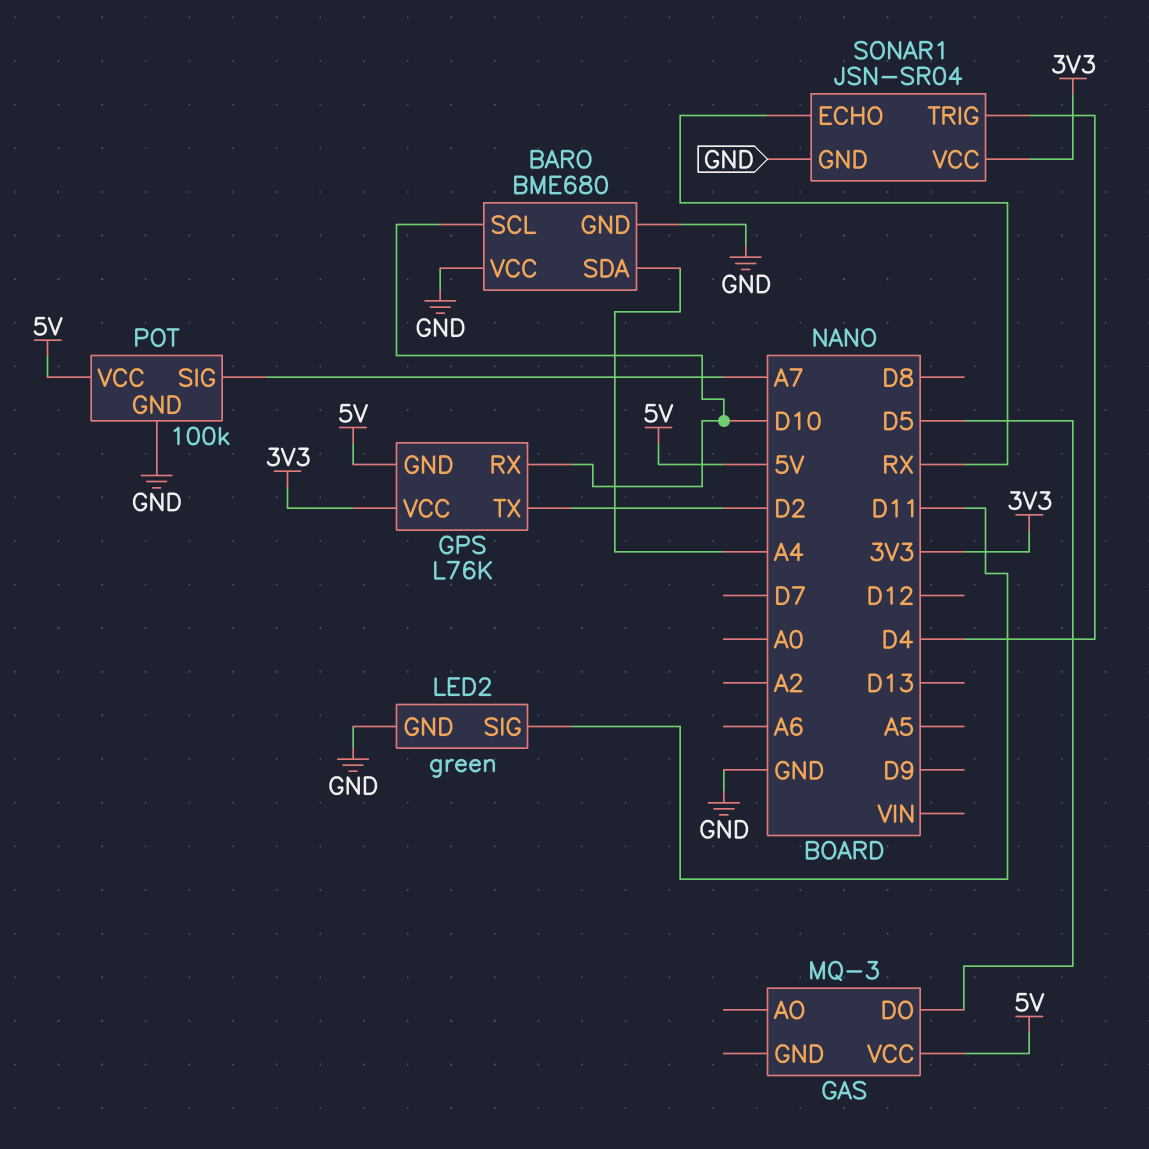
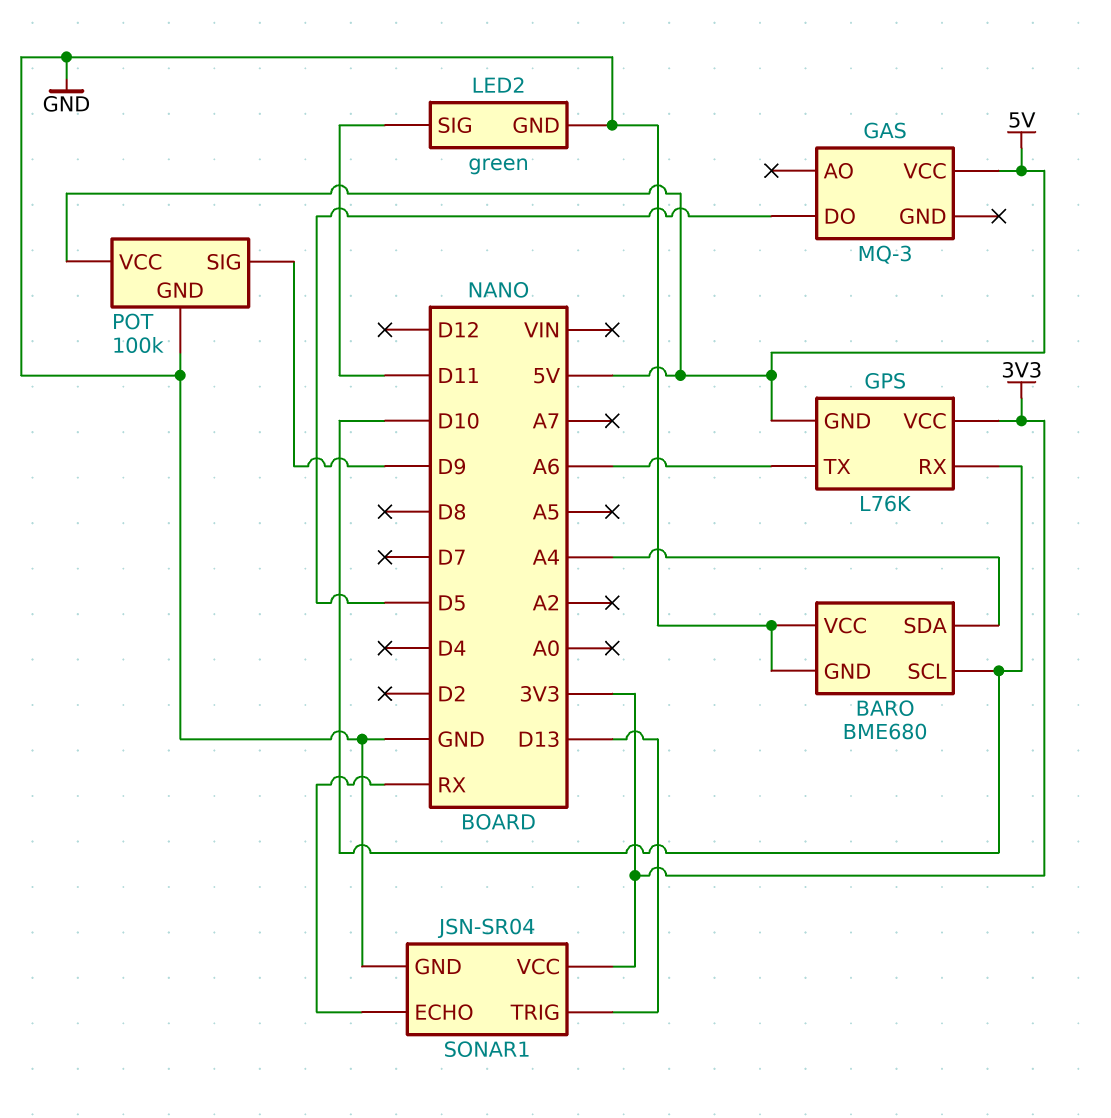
GPS pin TX: D2 -> A6
POT pin SIG: A7 -> D9
SONAR1 pin TRIG: D4 -> D13

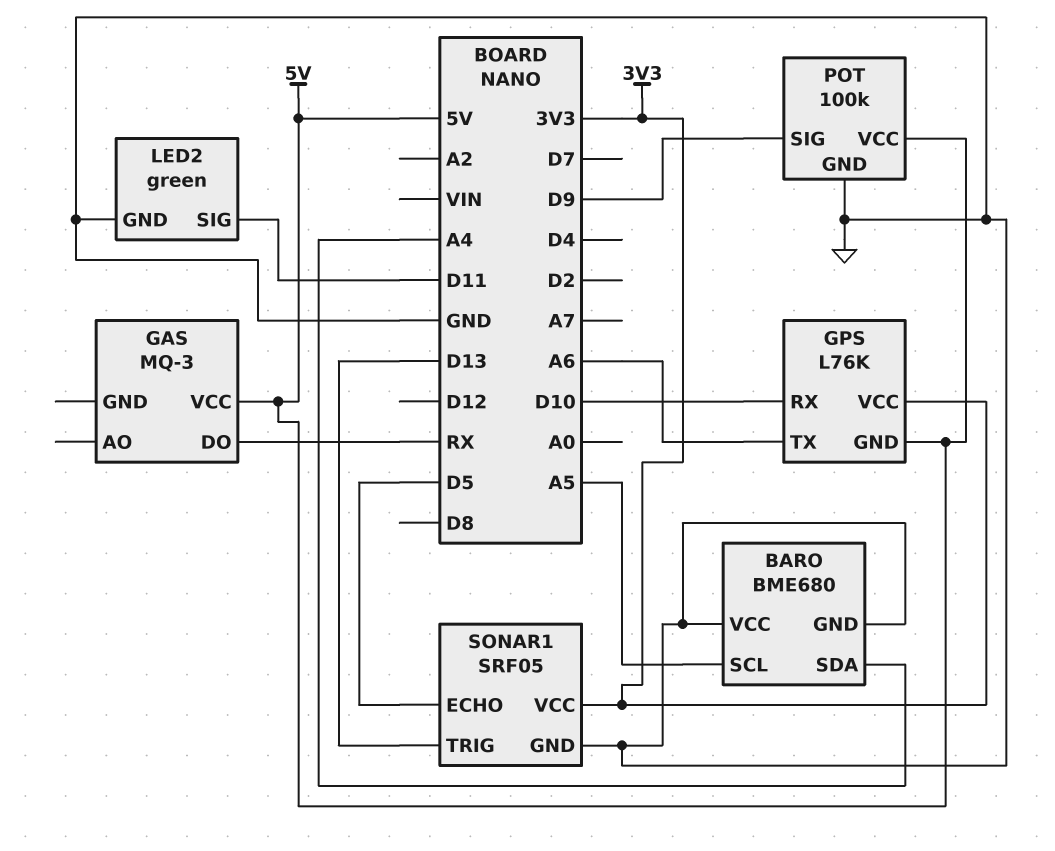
BARO pin SCL: D10 -> A5
GAS pin DO: D5 -> RX
SONAR1: JSN-SR04 -> SRF05
SONAR1 pin ECHO: RX -> D5

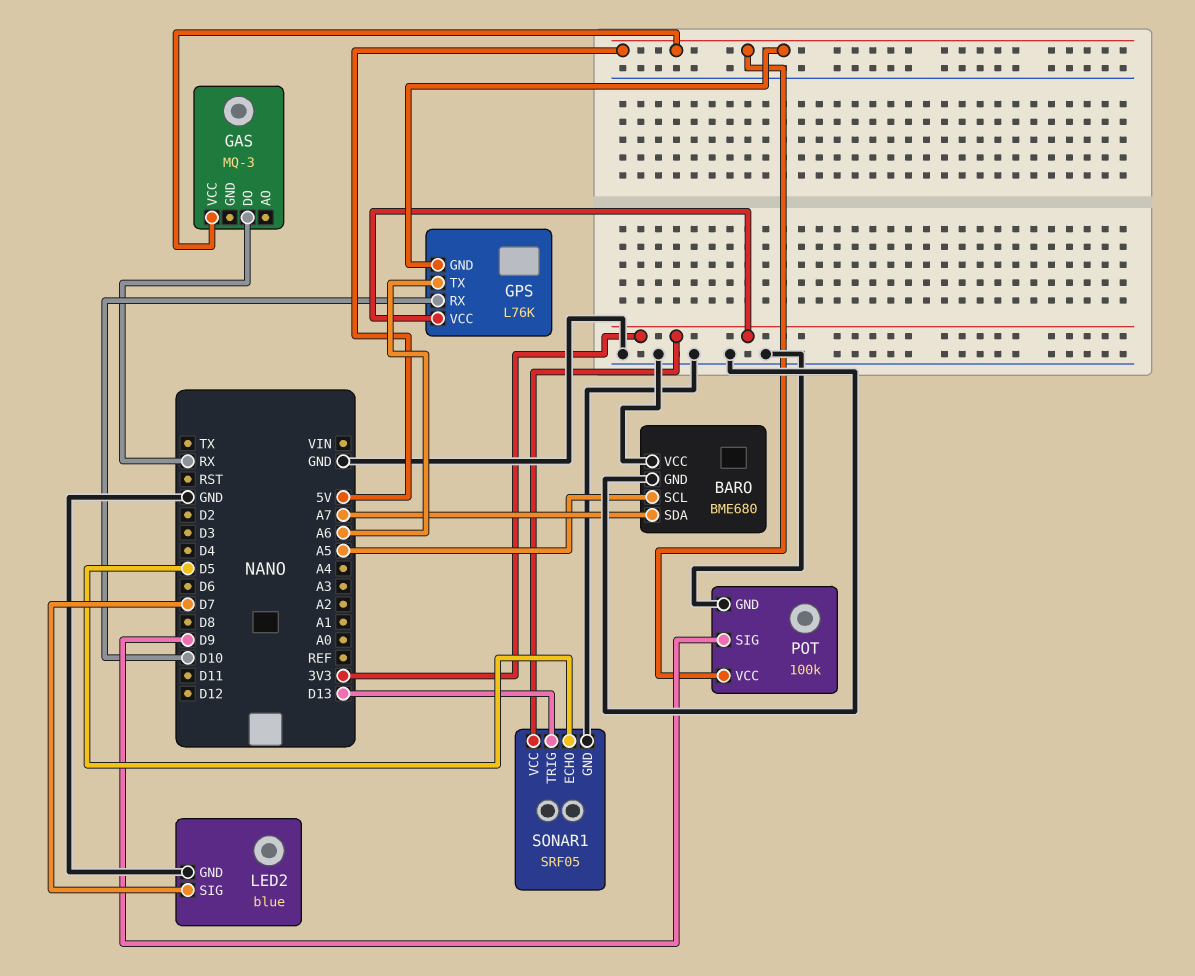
BARO pin SDA: A4 -> A7
LED2: green -> blue
LED2 pin SIG: D11 -> D7

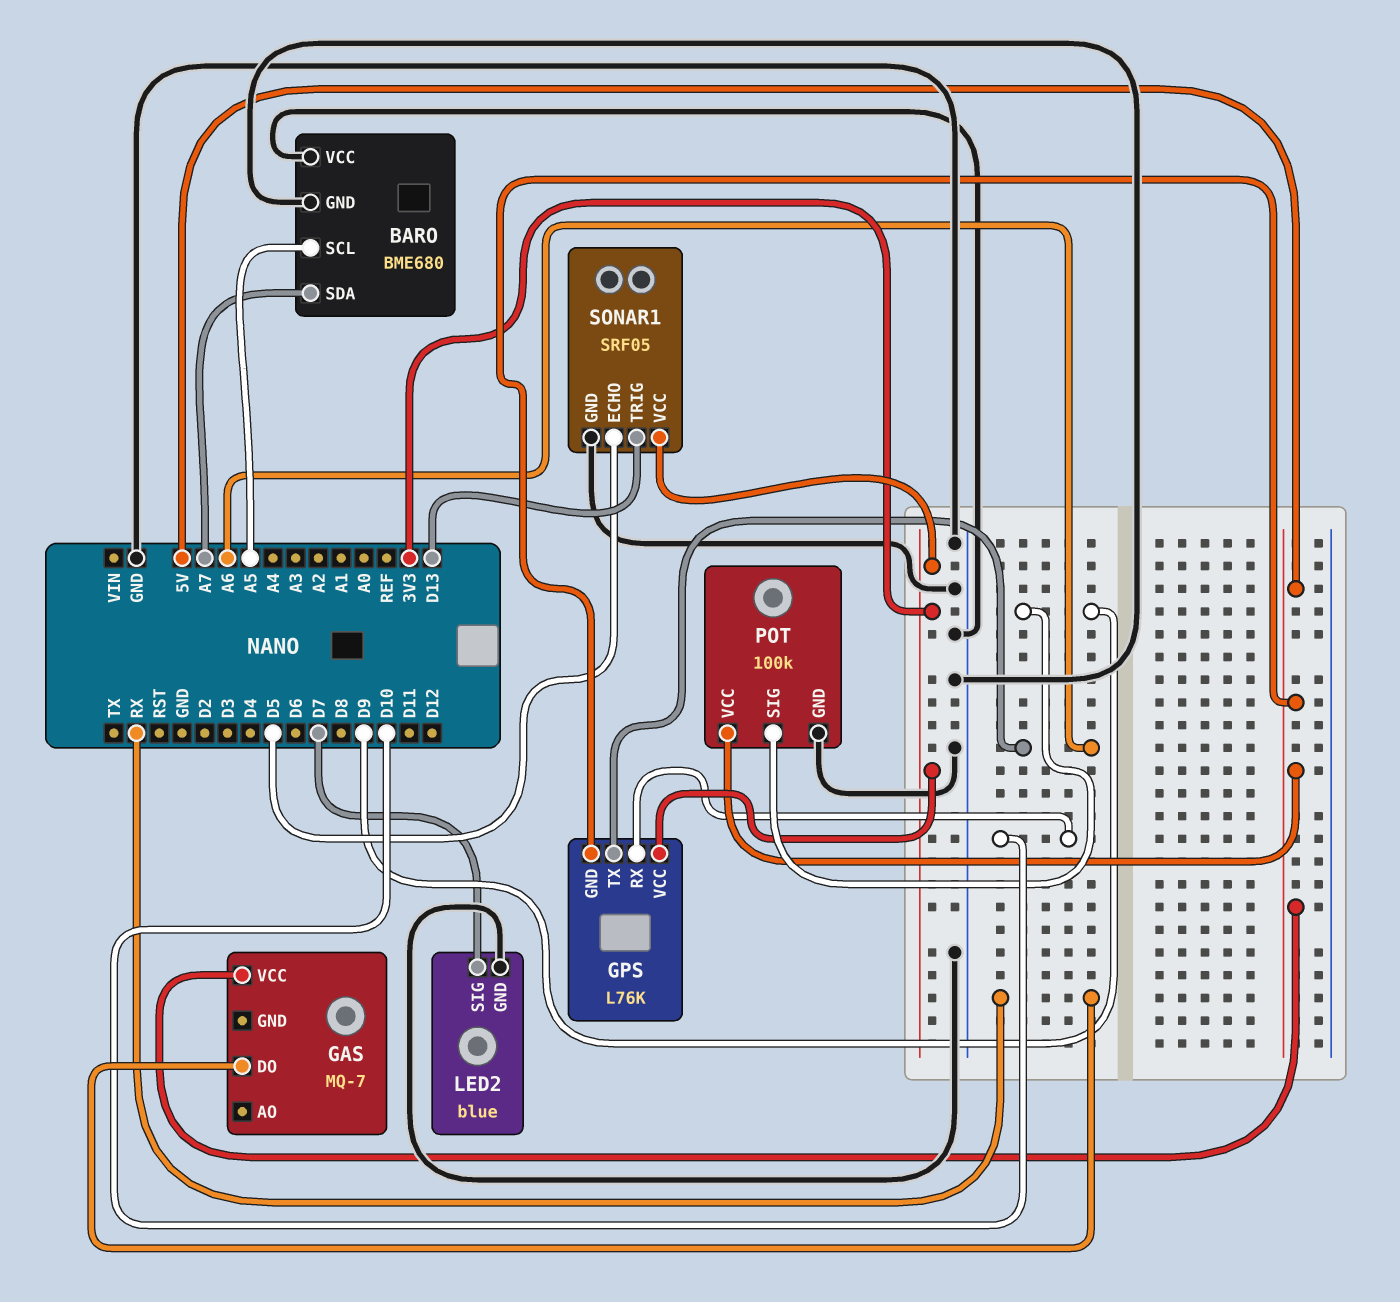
GAS: MQ-3 -> MQ-7

